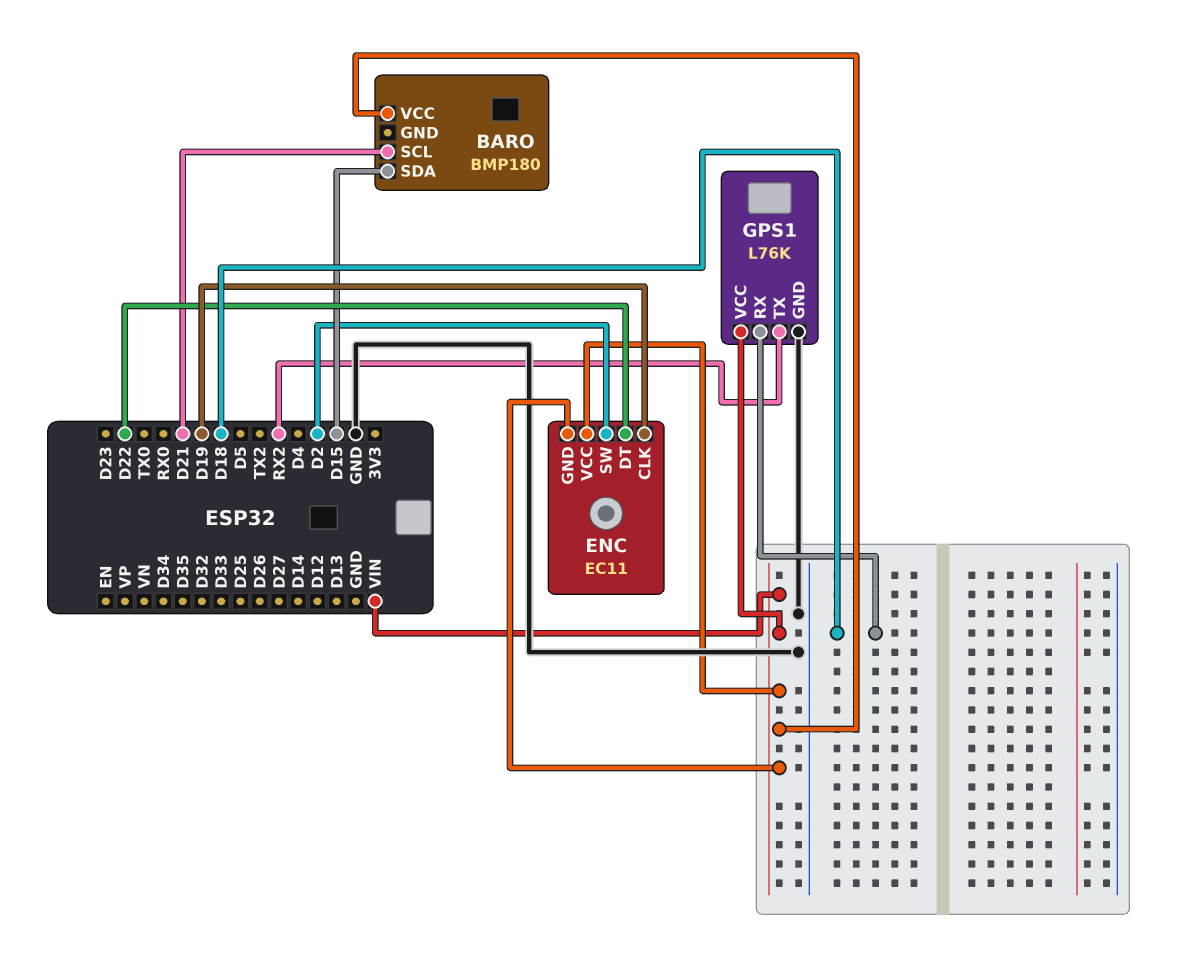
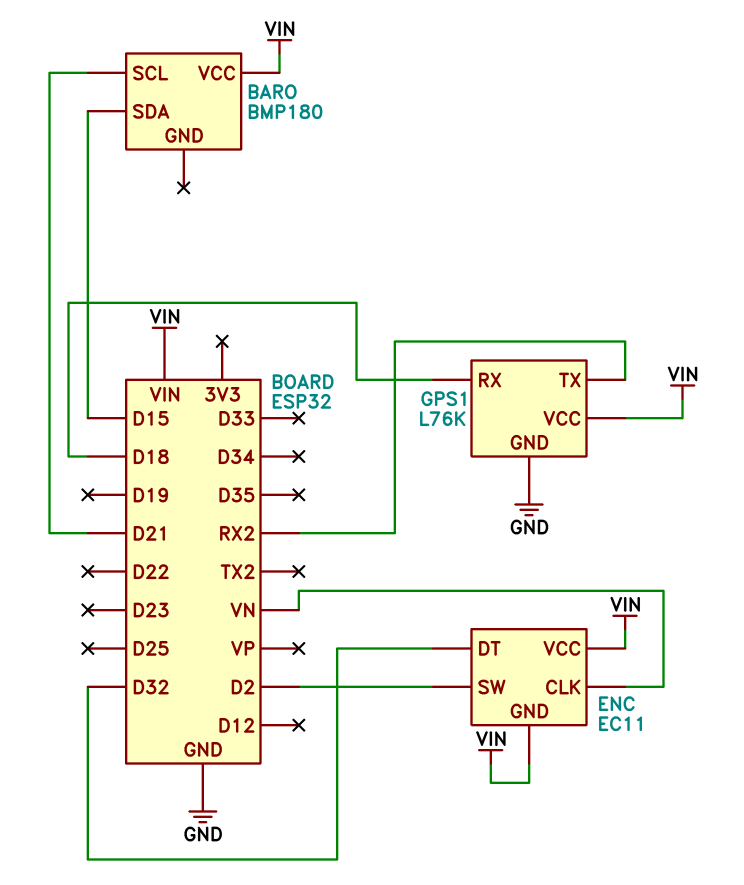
ENC pin CLK: D19 -> VN
ENC pin DT: D22 -> D32

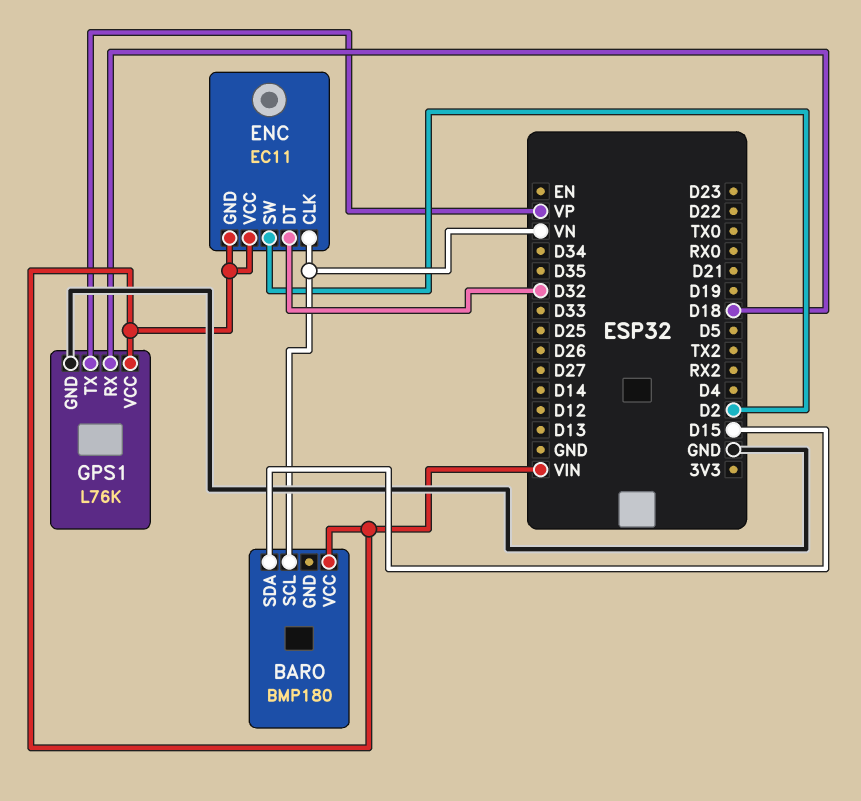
BARO pin SCL: D21 -> VN
GPS1 pin TX: RX2 -> VP

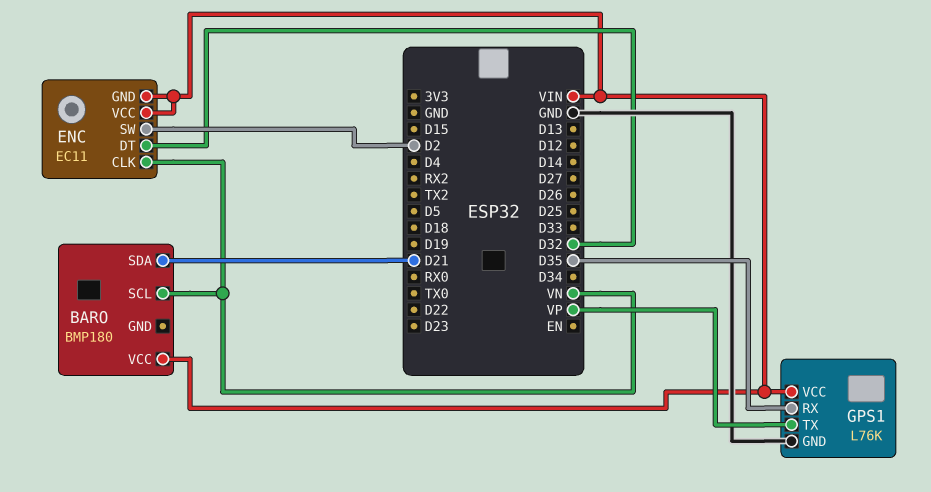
BARO pin SDA: D15 -> D21
GPS1 pin RX: D18 -> D35

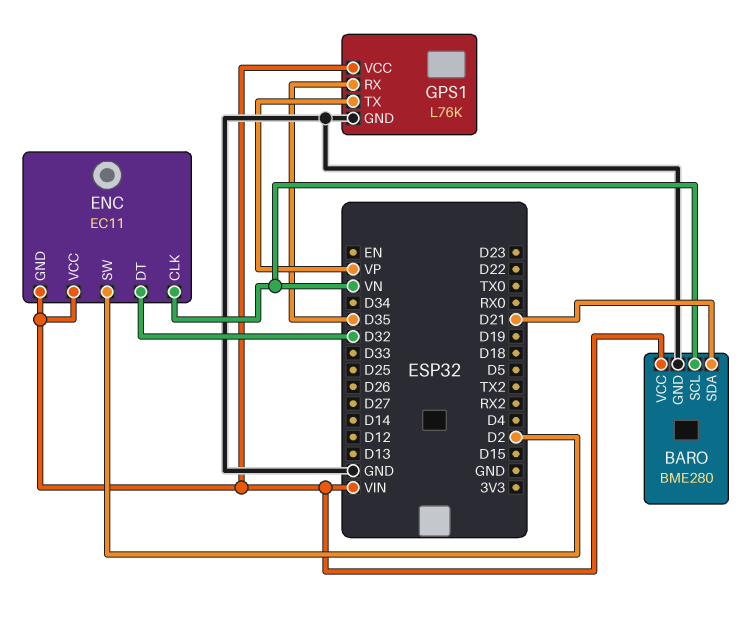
BARO: BMP180 -> BME280
BARO pin GND: none -> GND

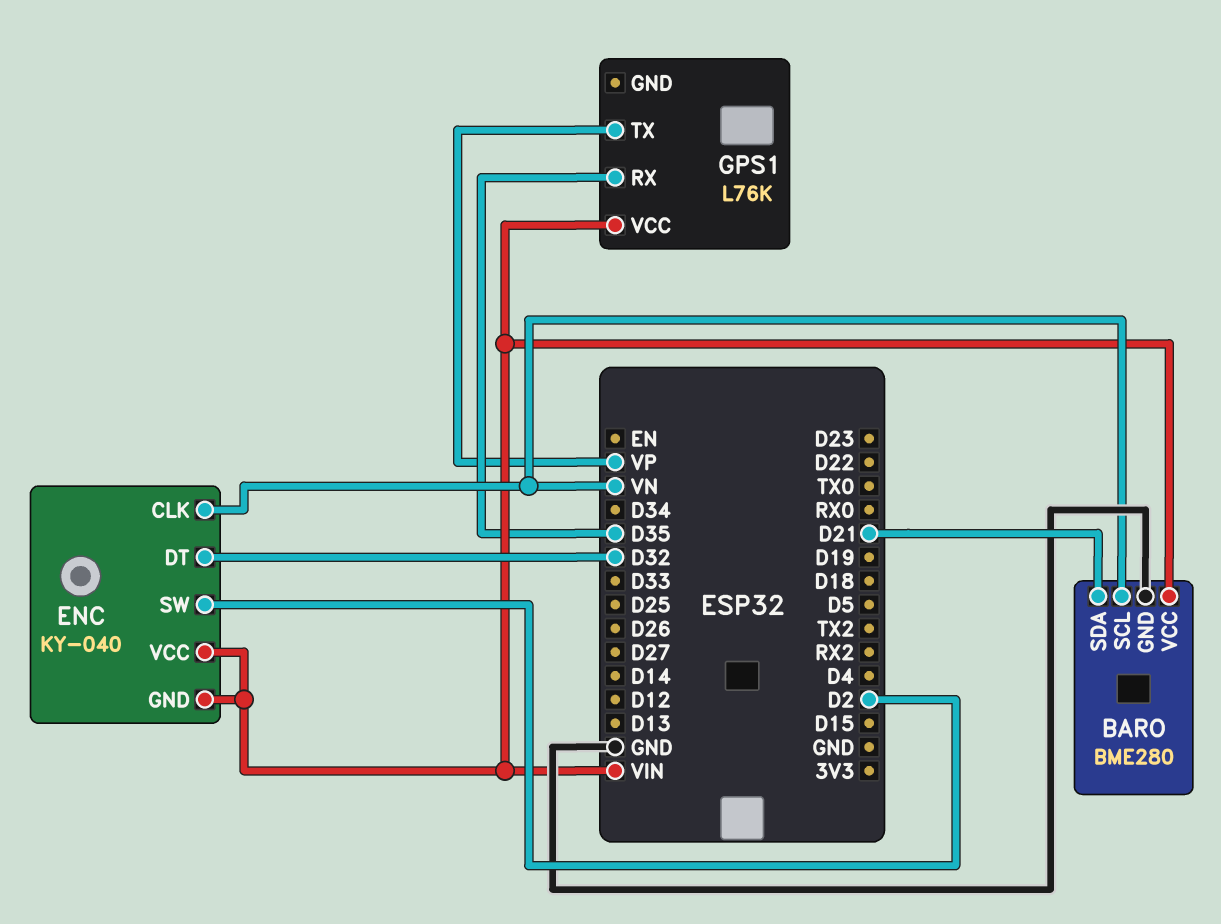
ENC: EC11 -> KY-040
GPS1 pin GND: GND -> none

